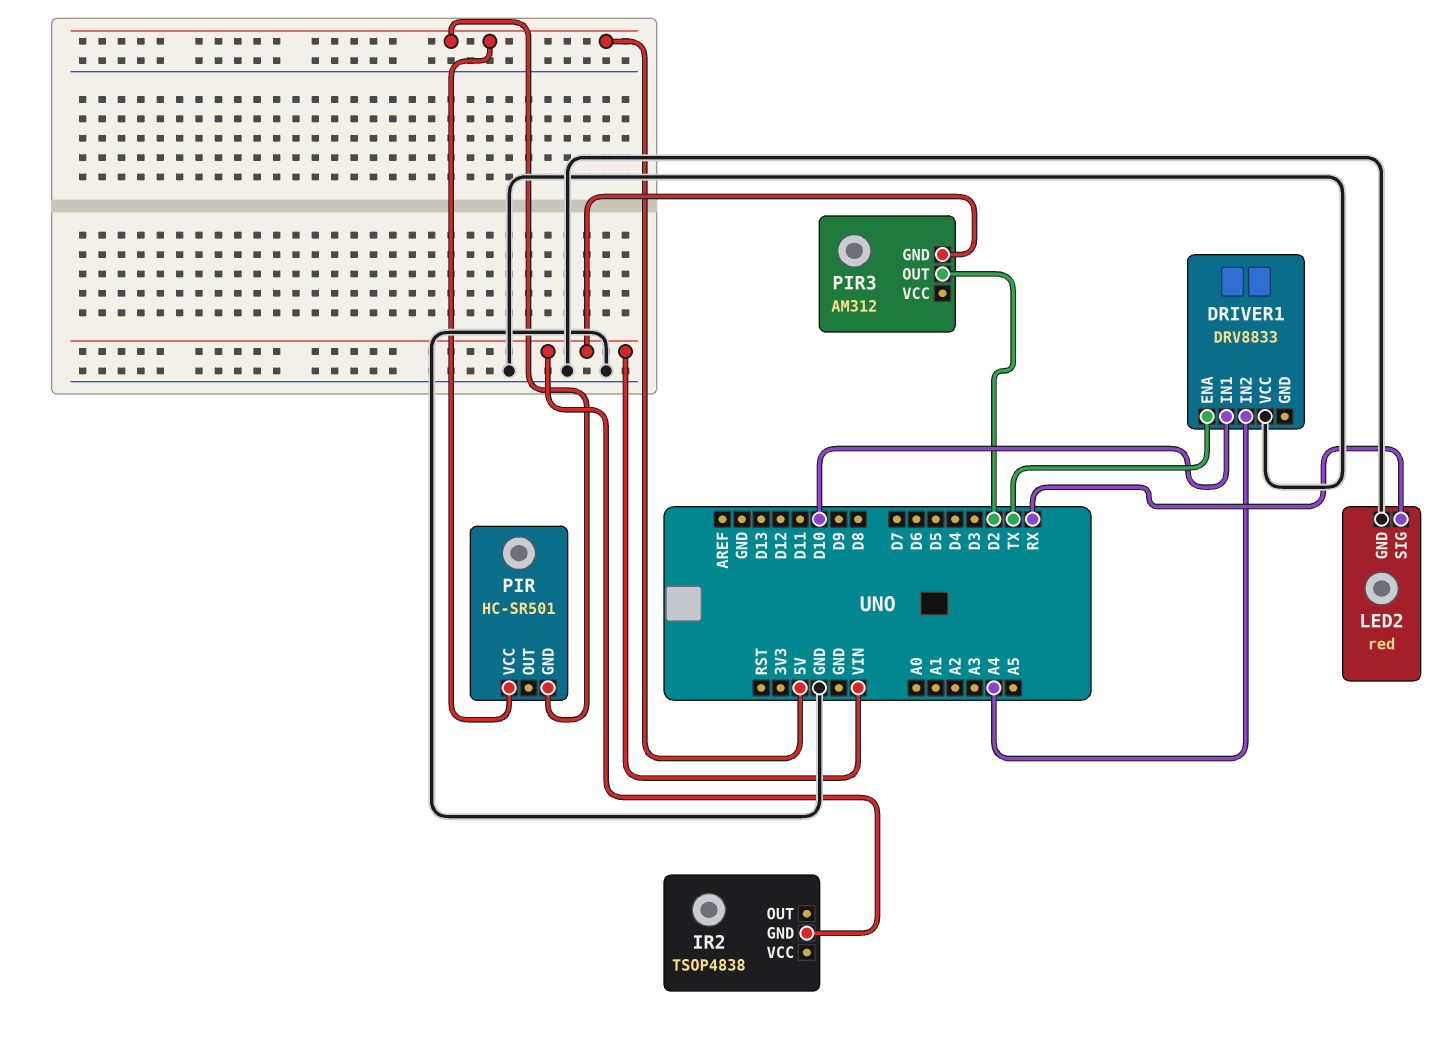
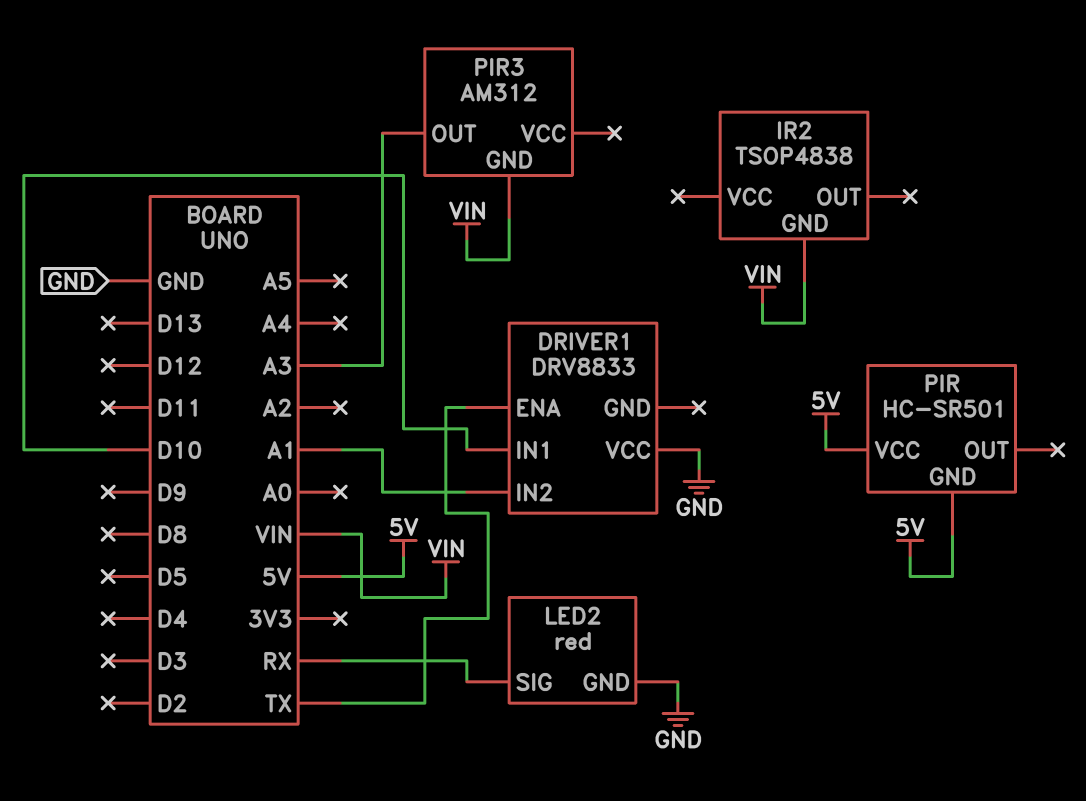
DRIVER1 pin IN2: A4 -> A1
PIR3 pin OUT: D2 -> A3

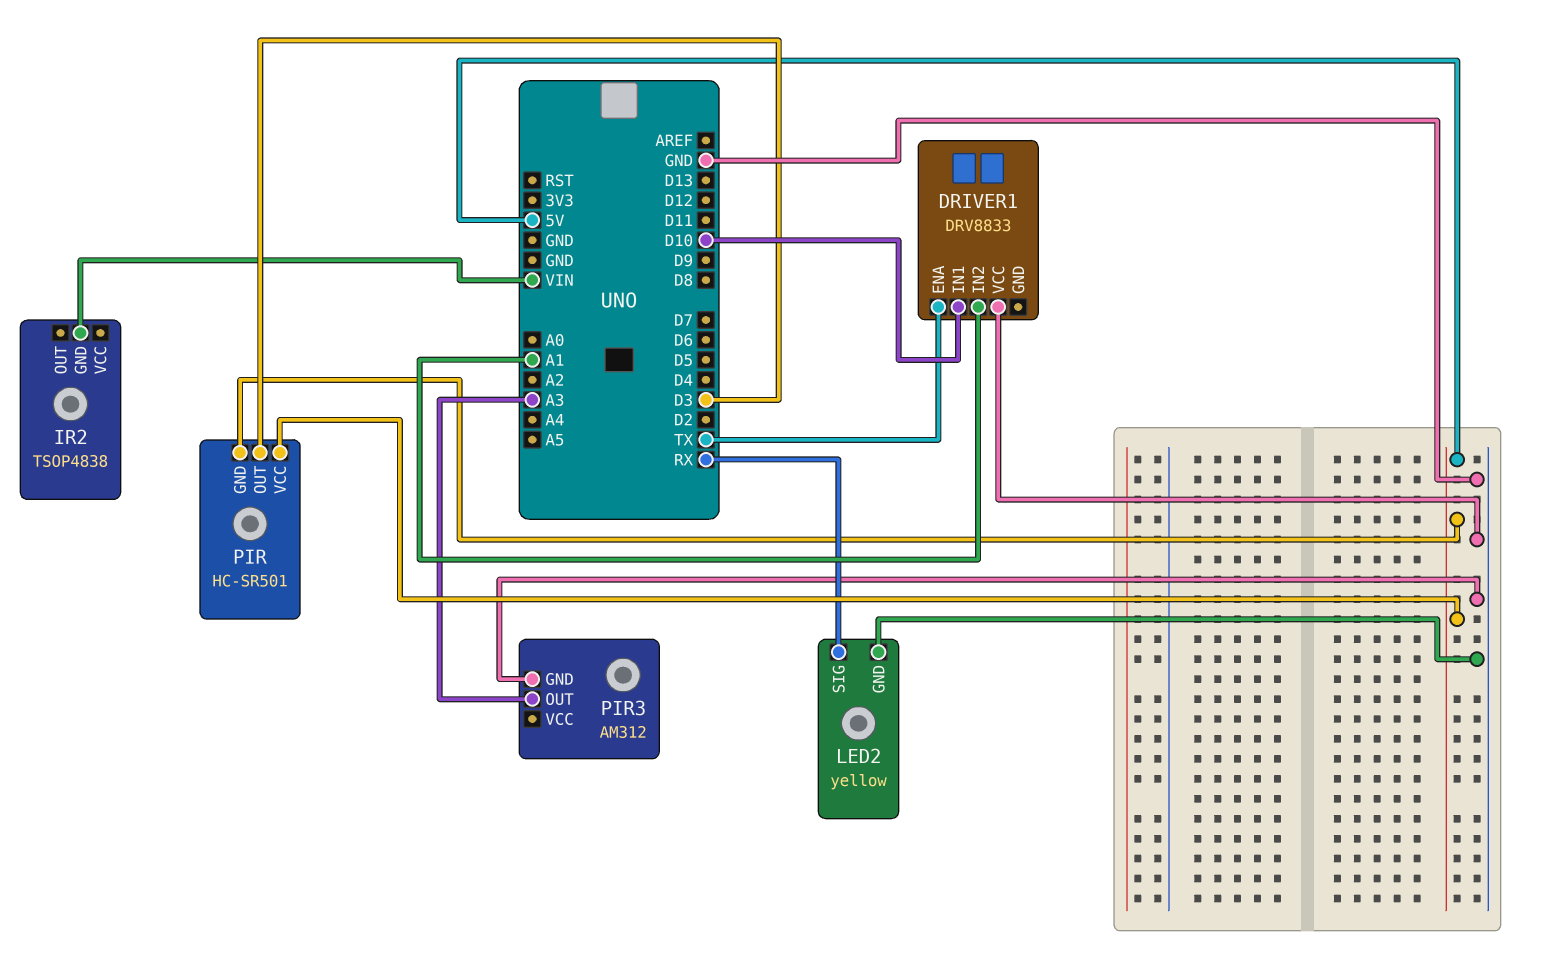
LED2: red -> yellow
PIR pin OUT: none -> D3
PIR3 pin GND: VIN -> GND

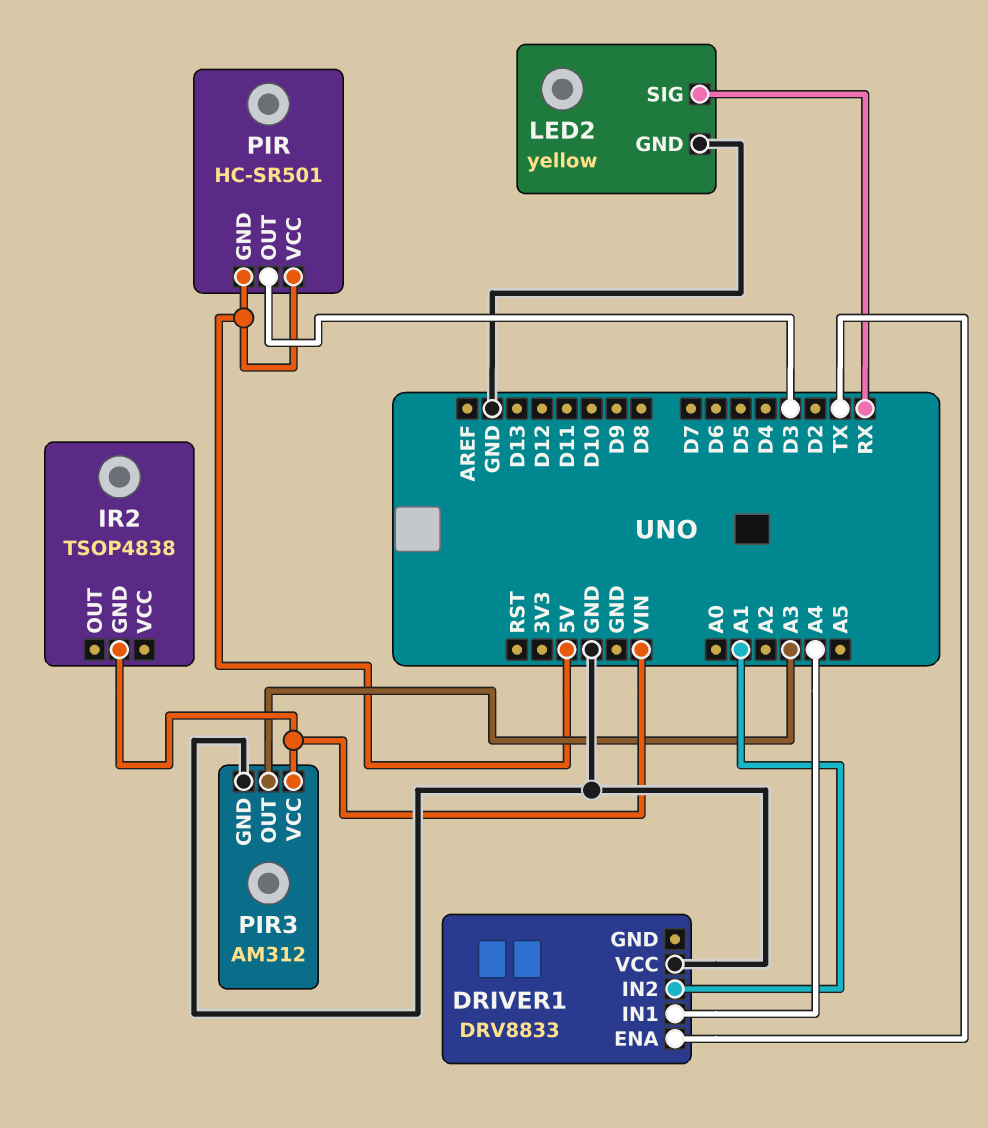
DRIVER1 pin IN1: D10 -> A4
PIR3 pin VCC: none -> VIN

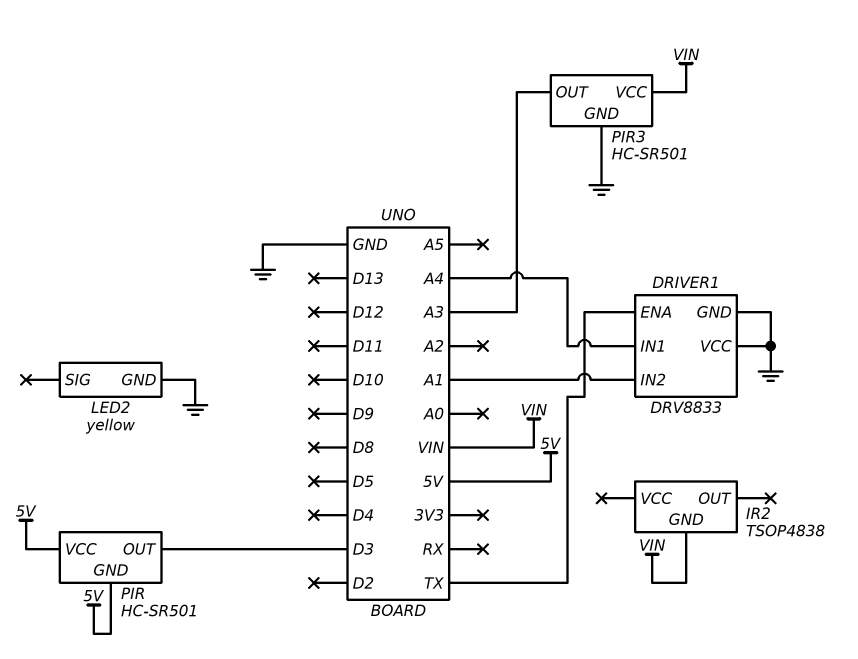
DRIVER1 pin GND: none -> GND
LED2 pin SIG: RX -> none
PIR3: AM312 -> HC-SR501

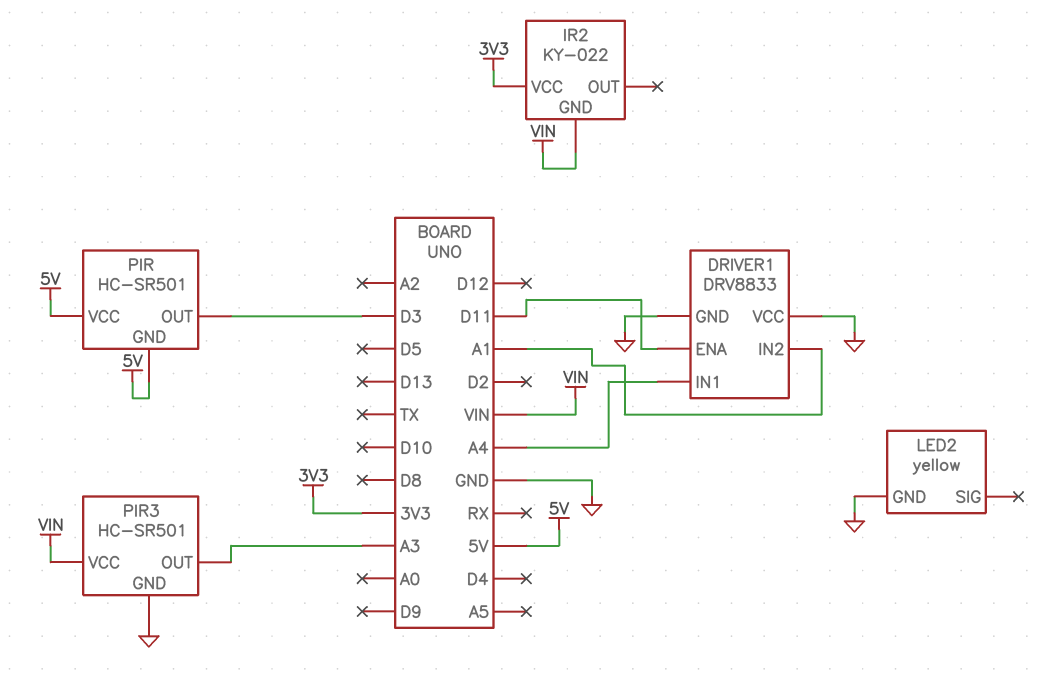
DRIVER1 pin ENA: TX -> D11
IR2: TSOP4838 -> KY-022
IR2 pin VCC: none -> 3V3

